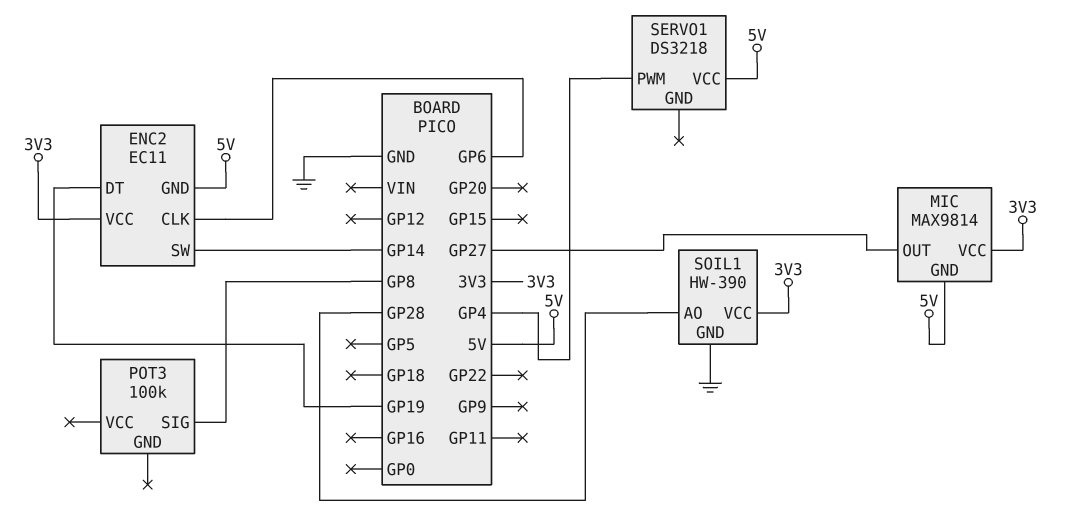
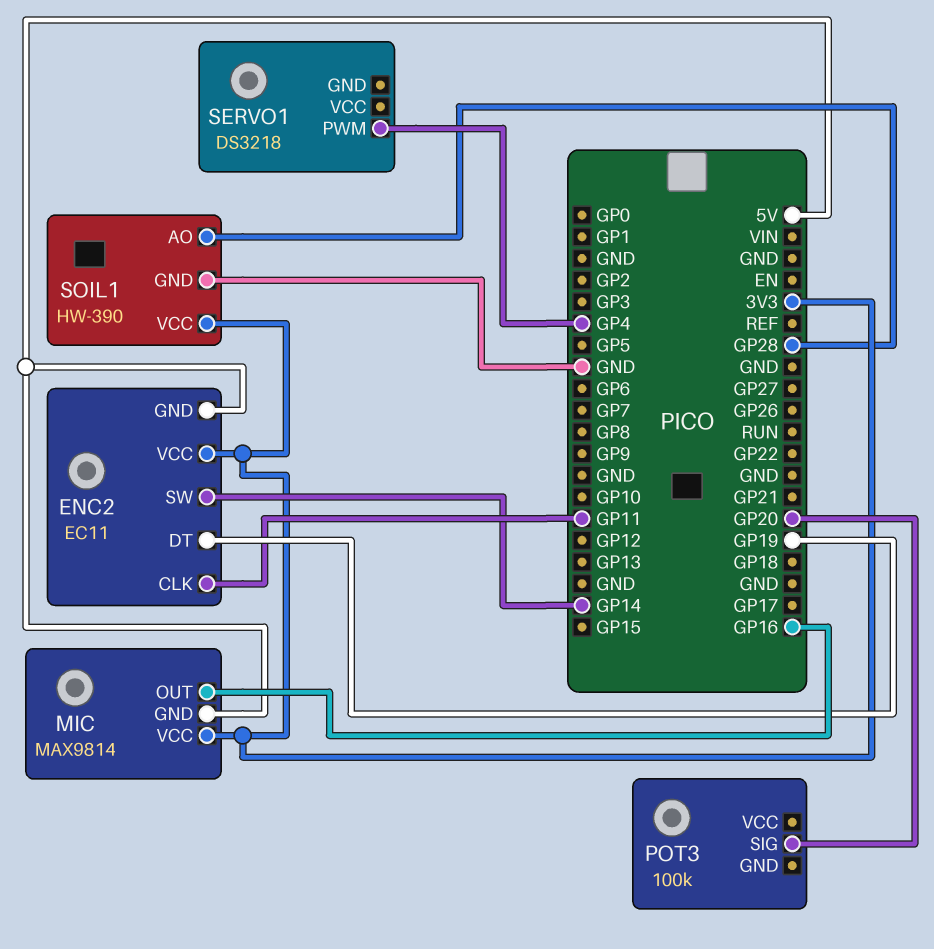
ENC2 pin CLK: GP6 -> GP11
MIC pin OUT: GP27 -> GP16
POT3 pin SIG: GP8 -> GP20
SERVO1 pin VCC: 5V -> none

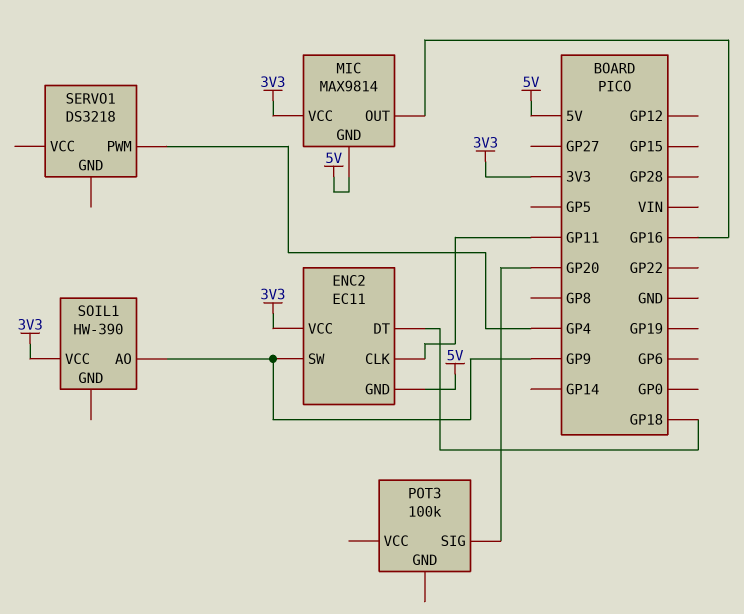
ENC2 pin DT: GP19 -> GP18
ENC2 pin SW: GP14 -> GP9
SOIL1 pin AO: GP28 -> GP9
SOIL1 pin GND: GND -> none

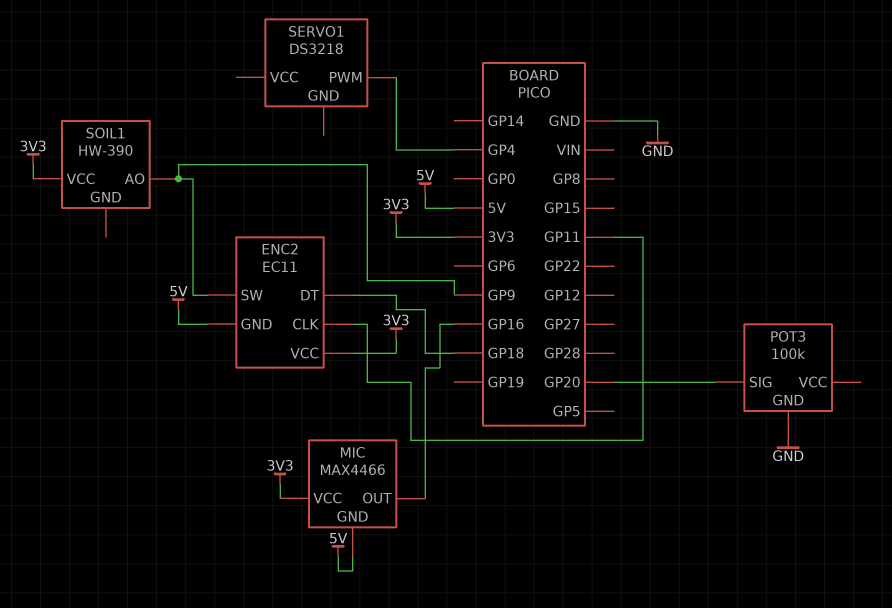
MIC: MAX9814 -> MAX4466
POT3 pin GND: none -> GND

